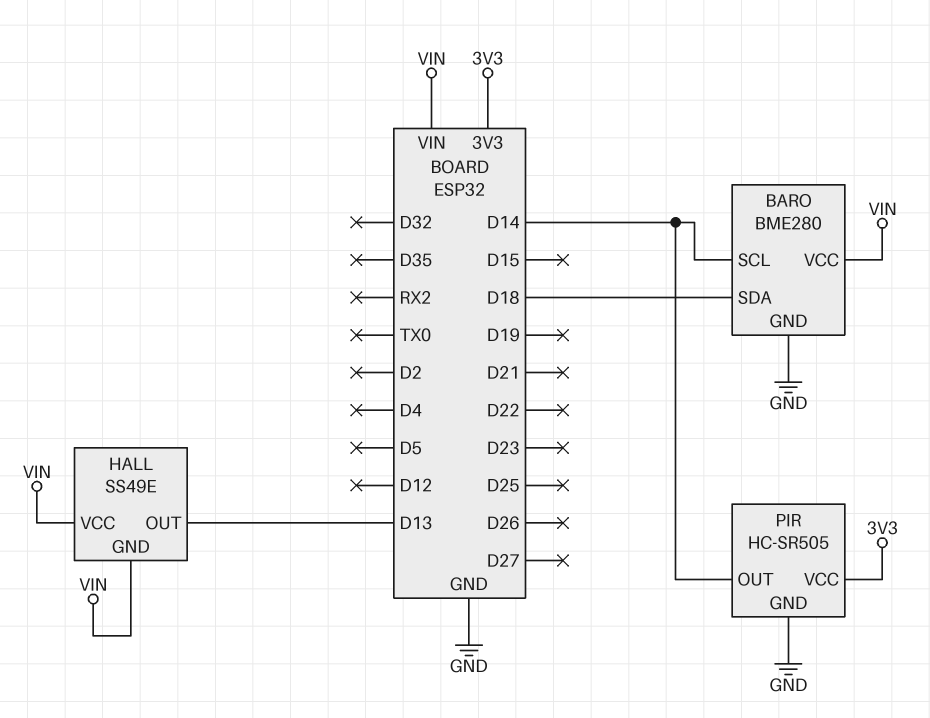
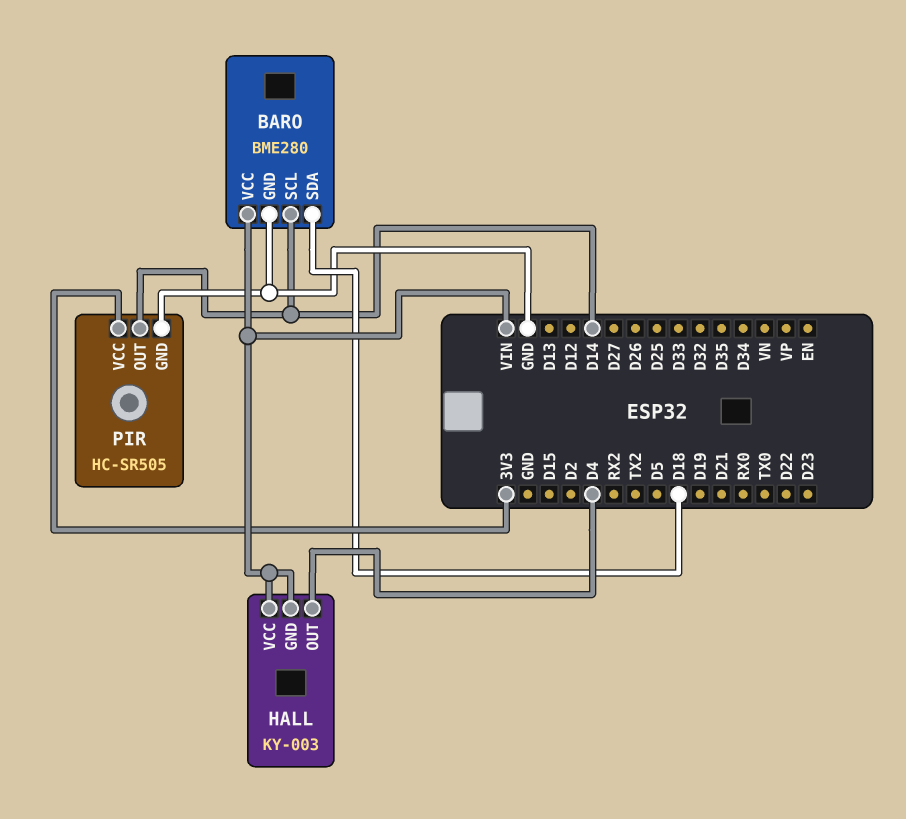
HALL: SS49E -> KY-003
HALL pin OUT: D13 -> D4

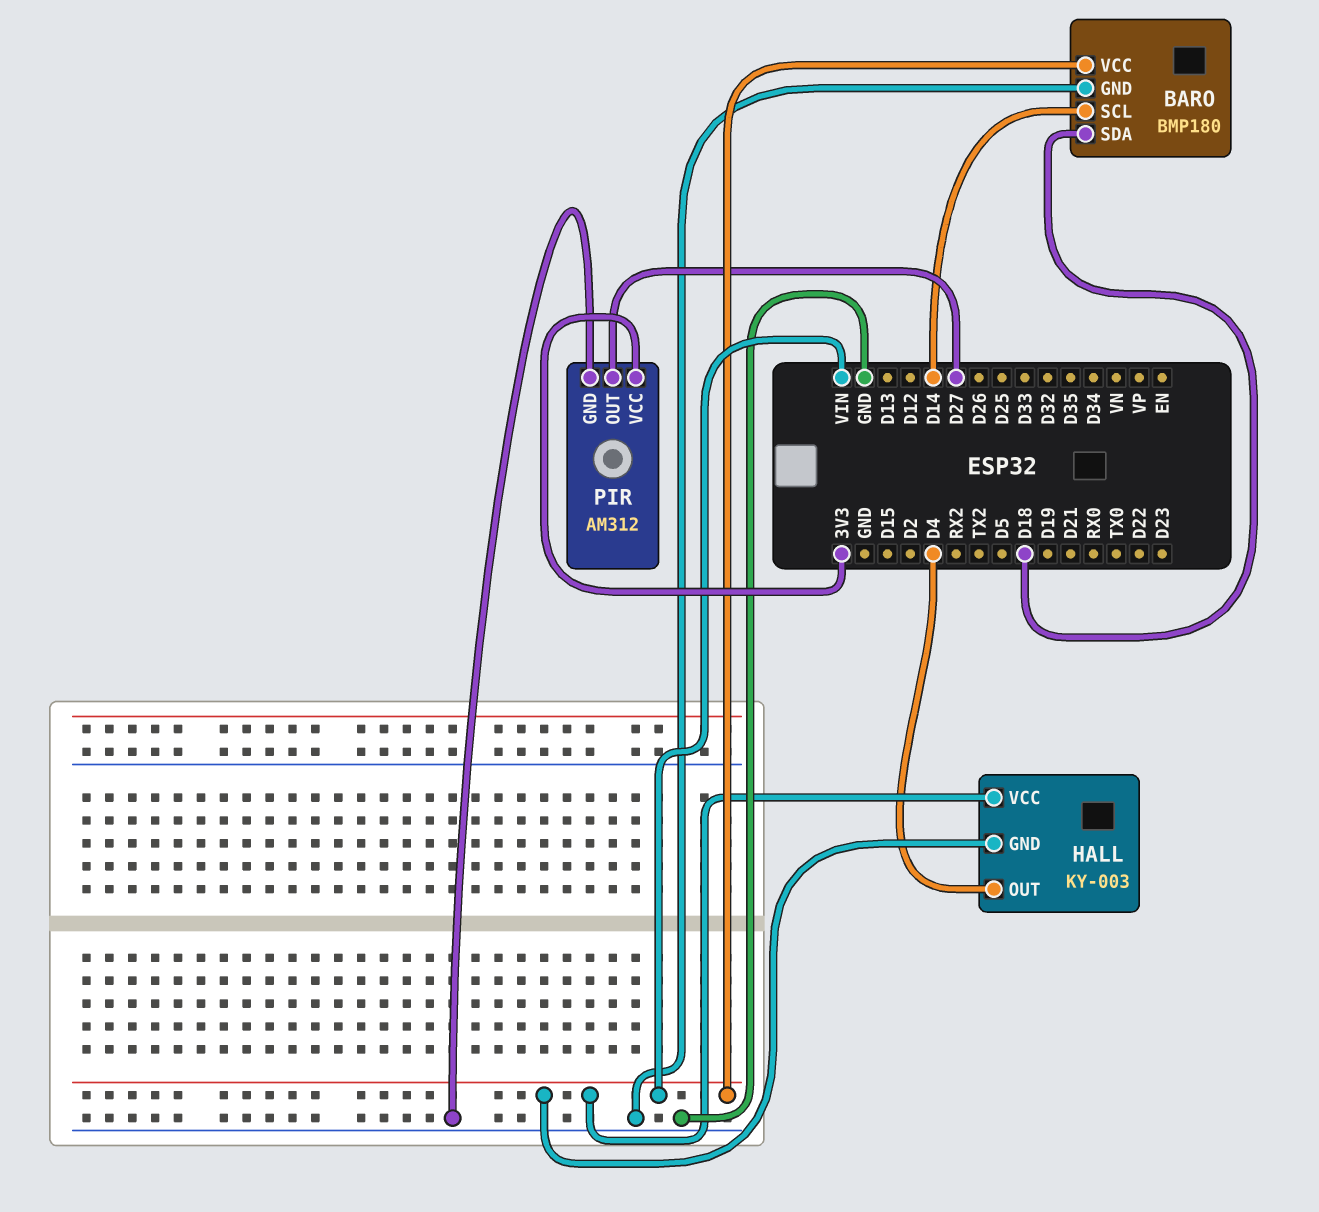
BARO: BME280 -> BMP180
PIR: HC-SR505 -> AM312
PIR pin OUT: D14 -> D27

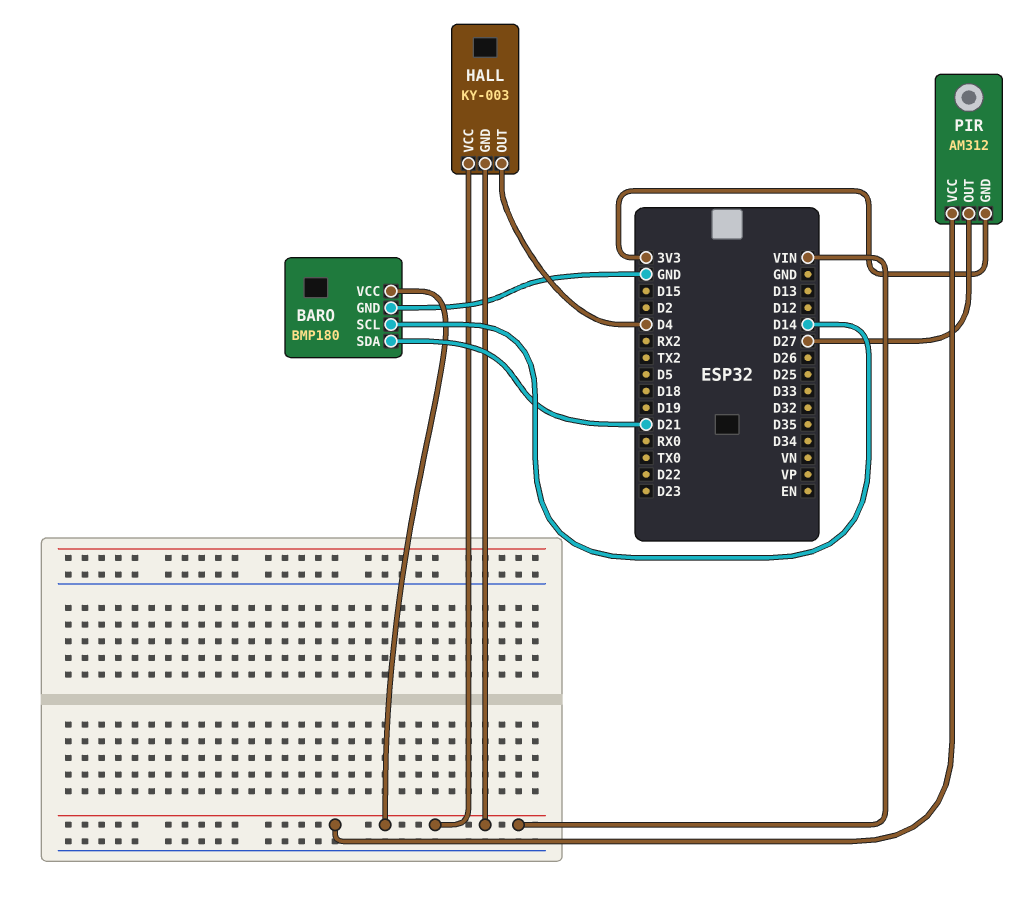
BARO pin SDA: D18 -> D21
PIR pin GND: GND -> 3V3
PIR pin VCC: 3V3 -> VIN

